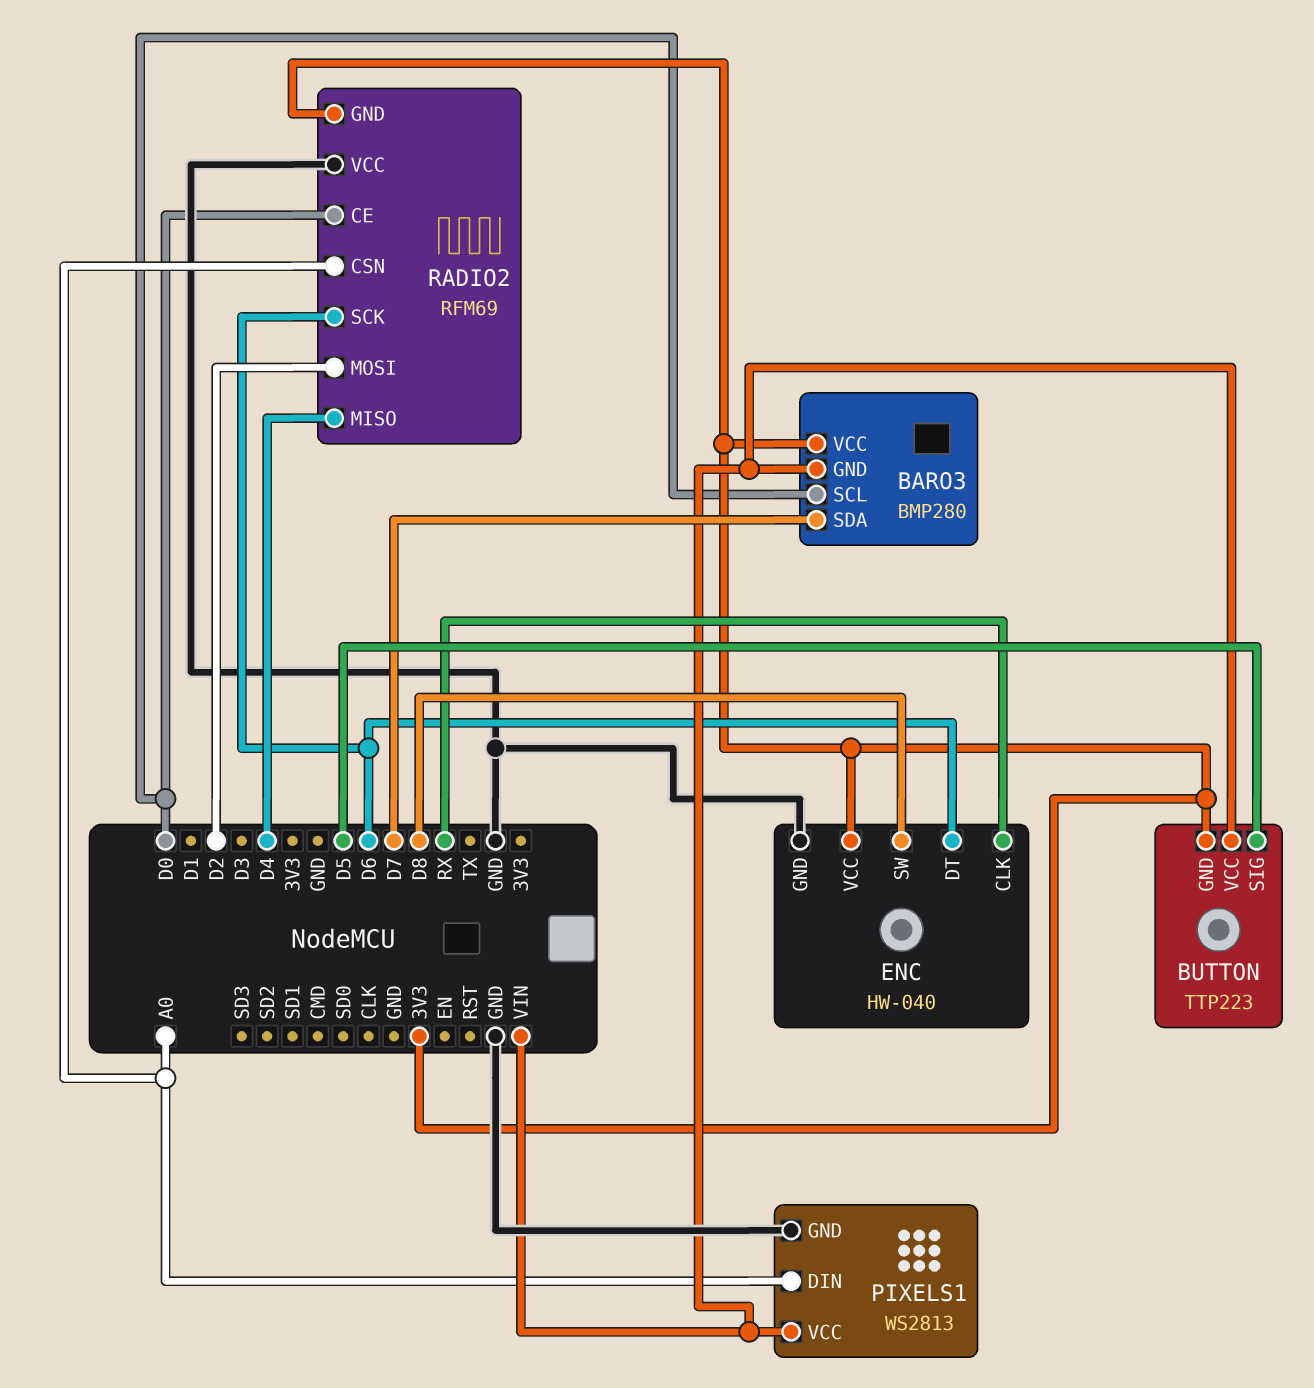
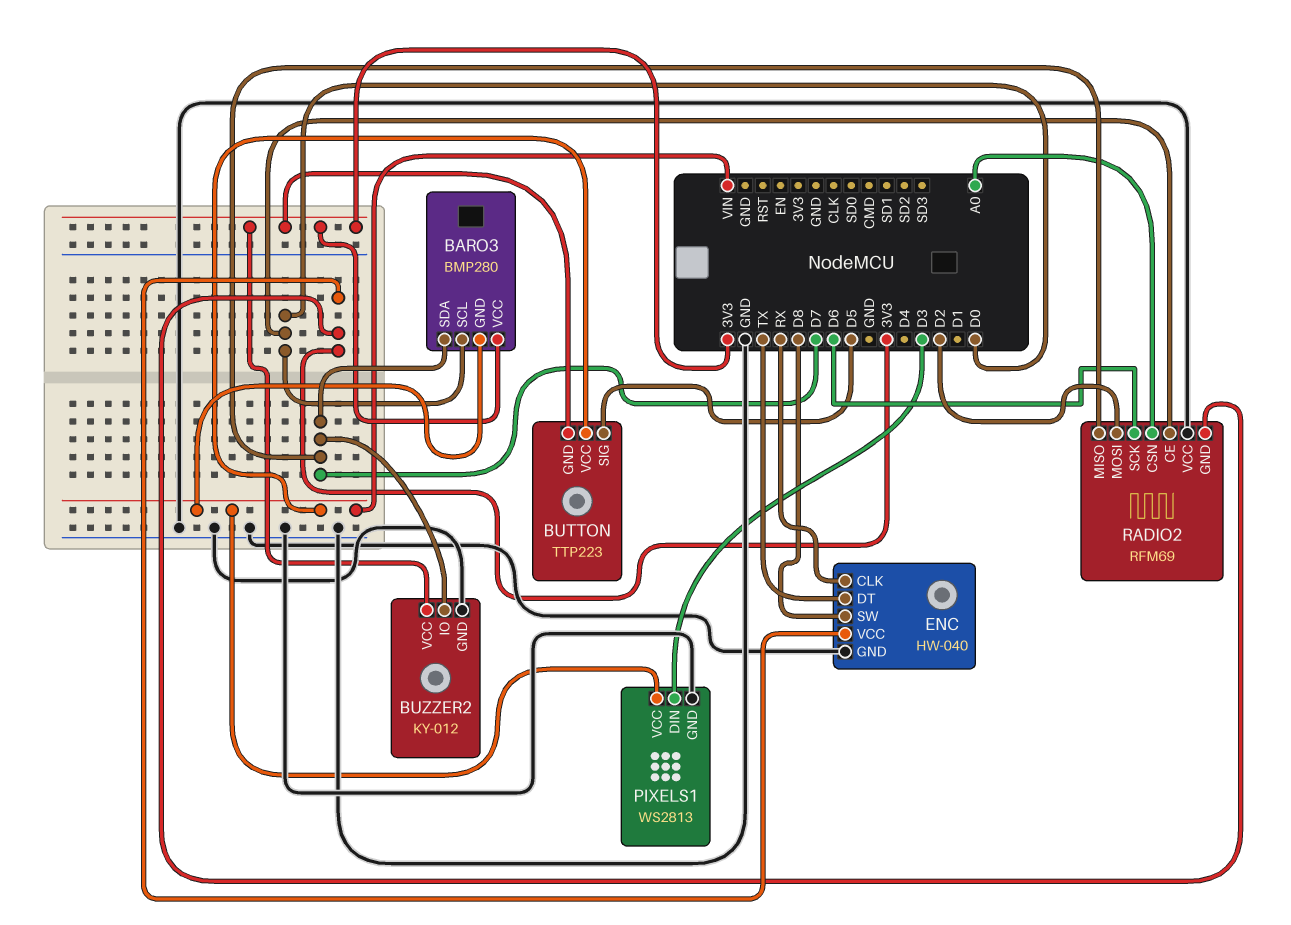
BUZZER2: none -> KY-012
BUZZER2 pin GND: none -> GND
BUZZER2 pin IO: none -> D7
BUZZER2 pin VCC: none -> 3V3
ENC pin DT: D6 -> TX
PIXELS1 pin DIN: A0 -> D3
RADIO2 pin MISO: D4 -> D7

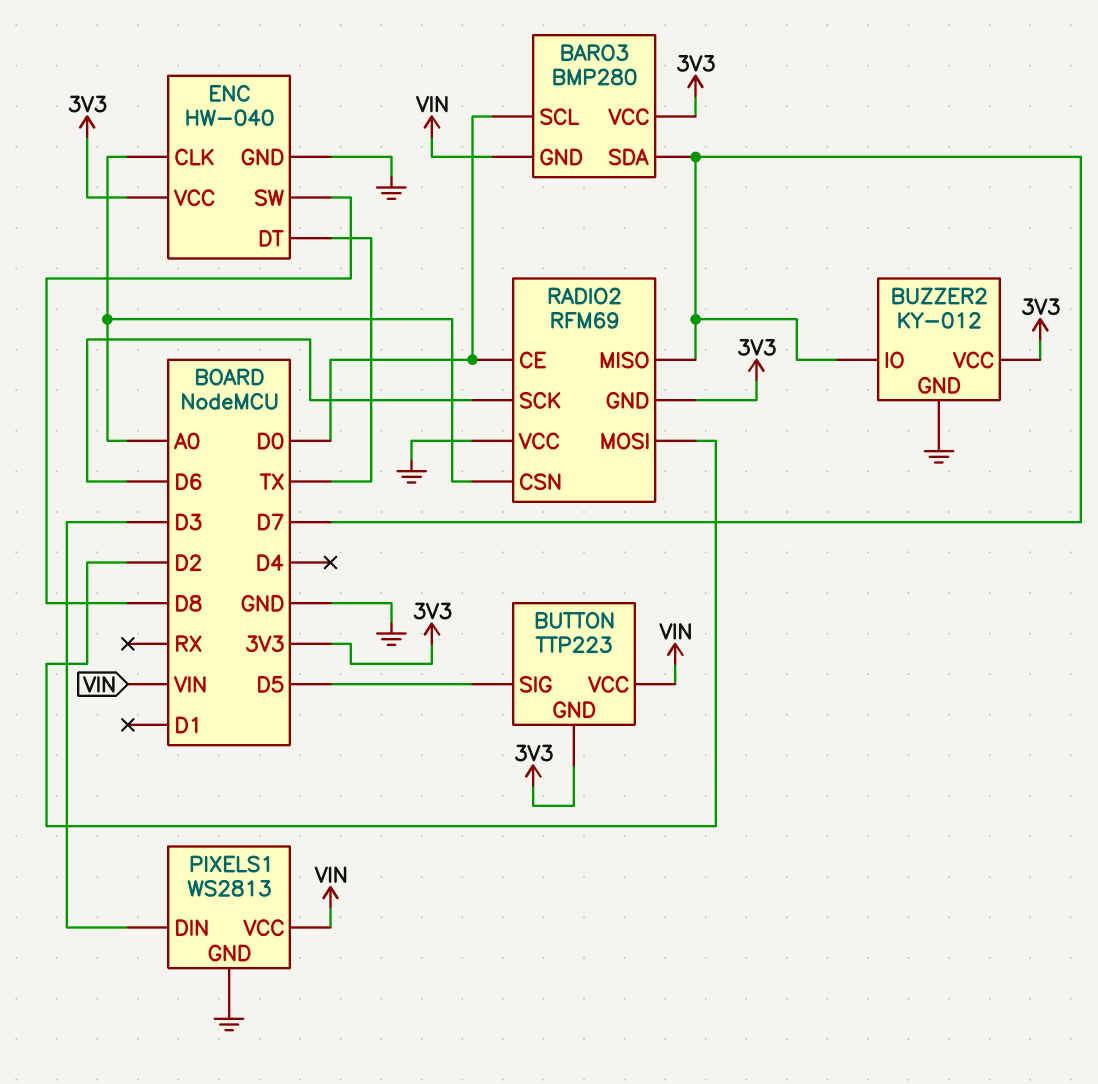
ENC pin CLK: RX -> A0

